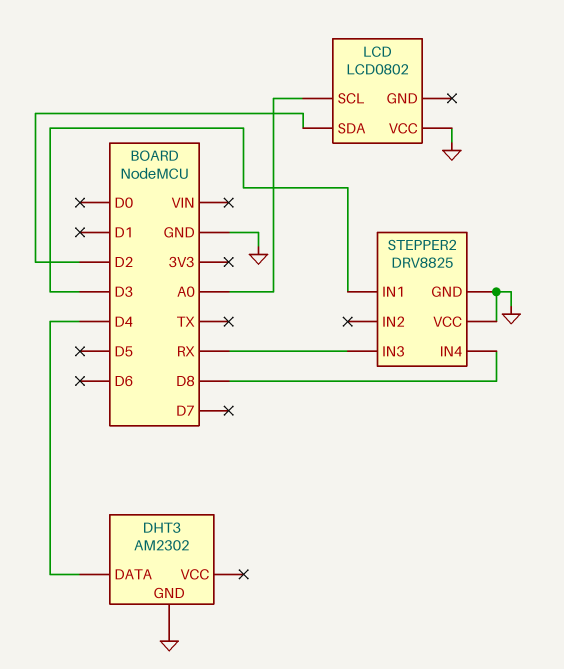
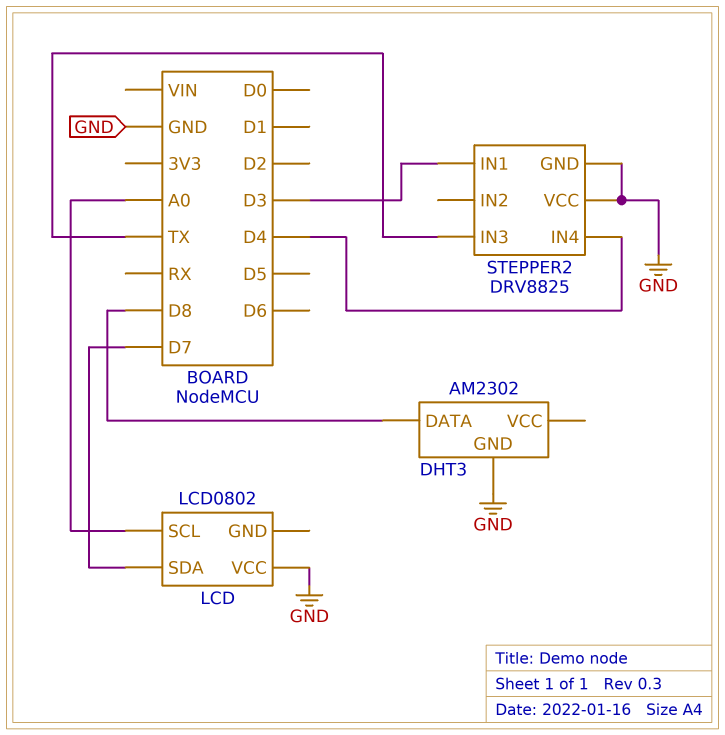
DHT3 pin DATA: D4 -> D8
LCD pin SDA: D2 -> D7
STEPPER2 pin IN3: RX -> TX
STEPPER2 pin IN4: D8 -> D4

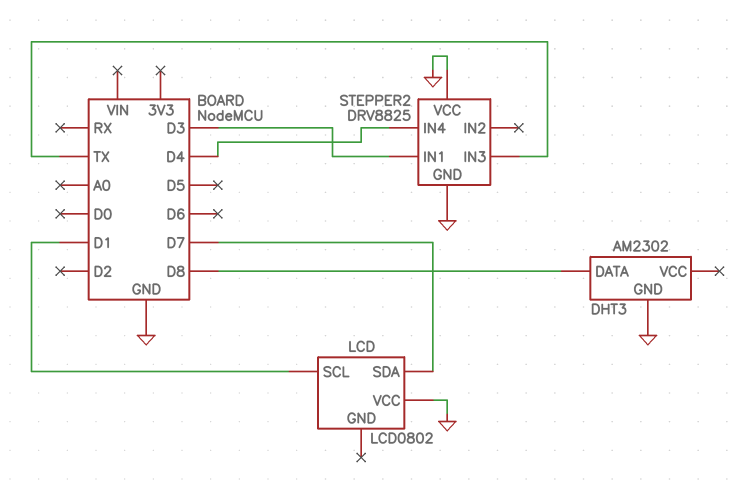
LCD pin SCL: A0 -> D1

